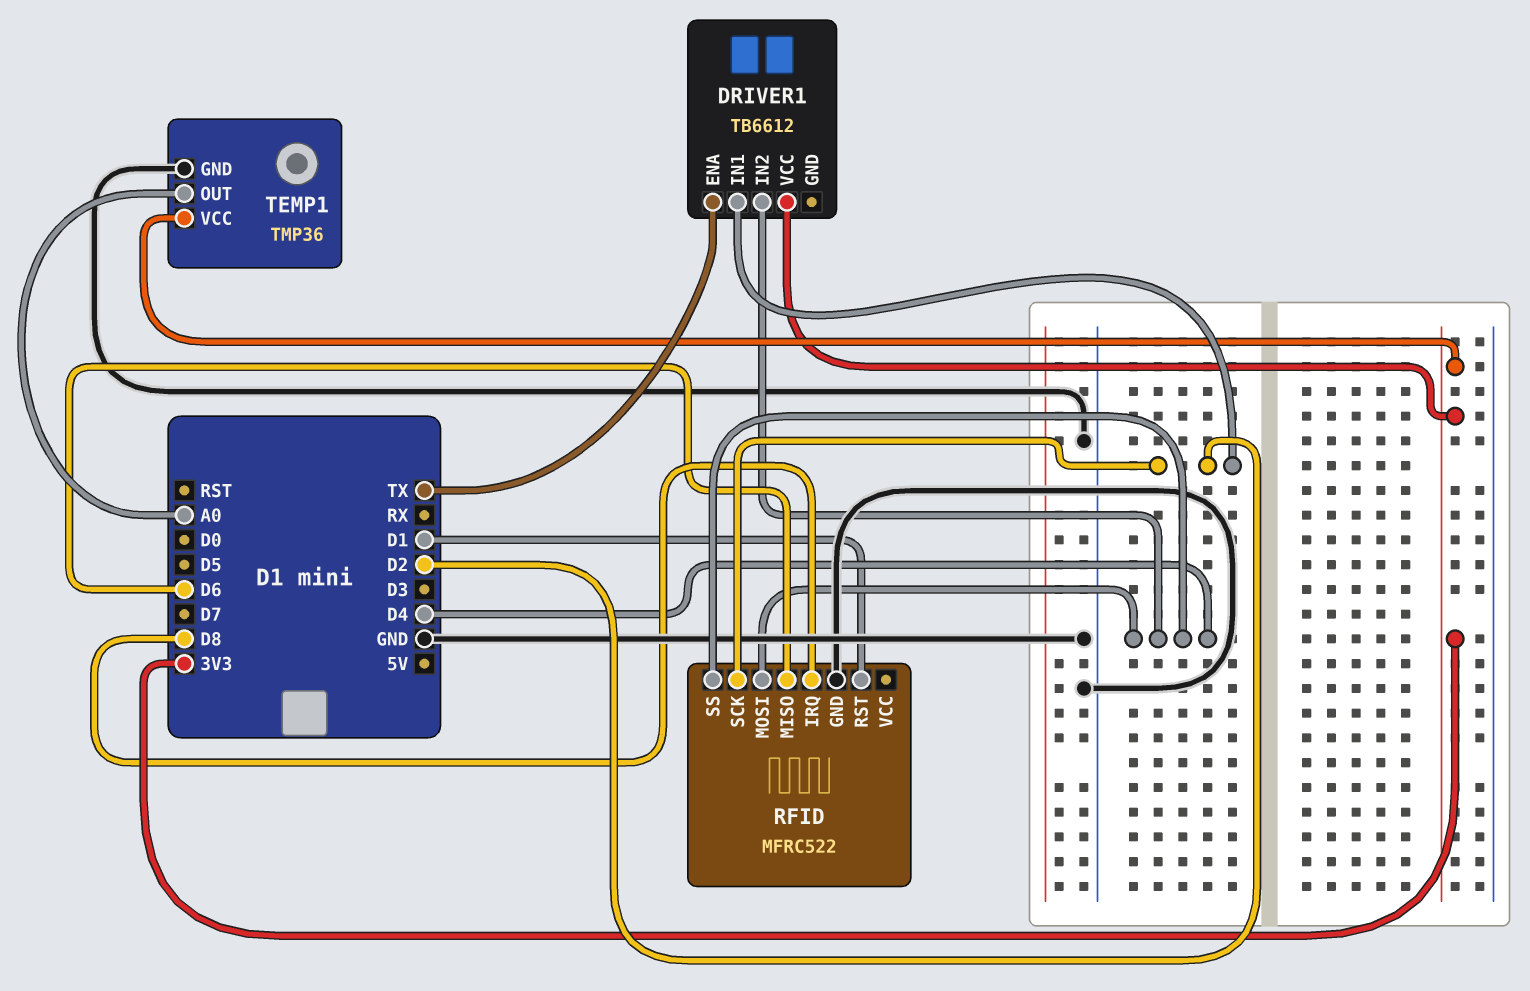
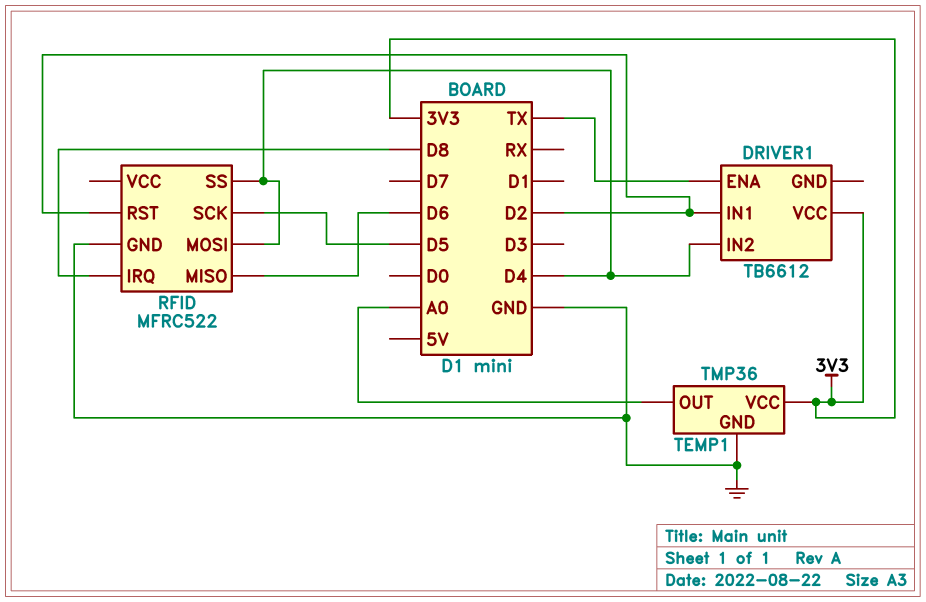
RFID pin RST: D1 -> D2
RFID pin SCK: D2 -> D5

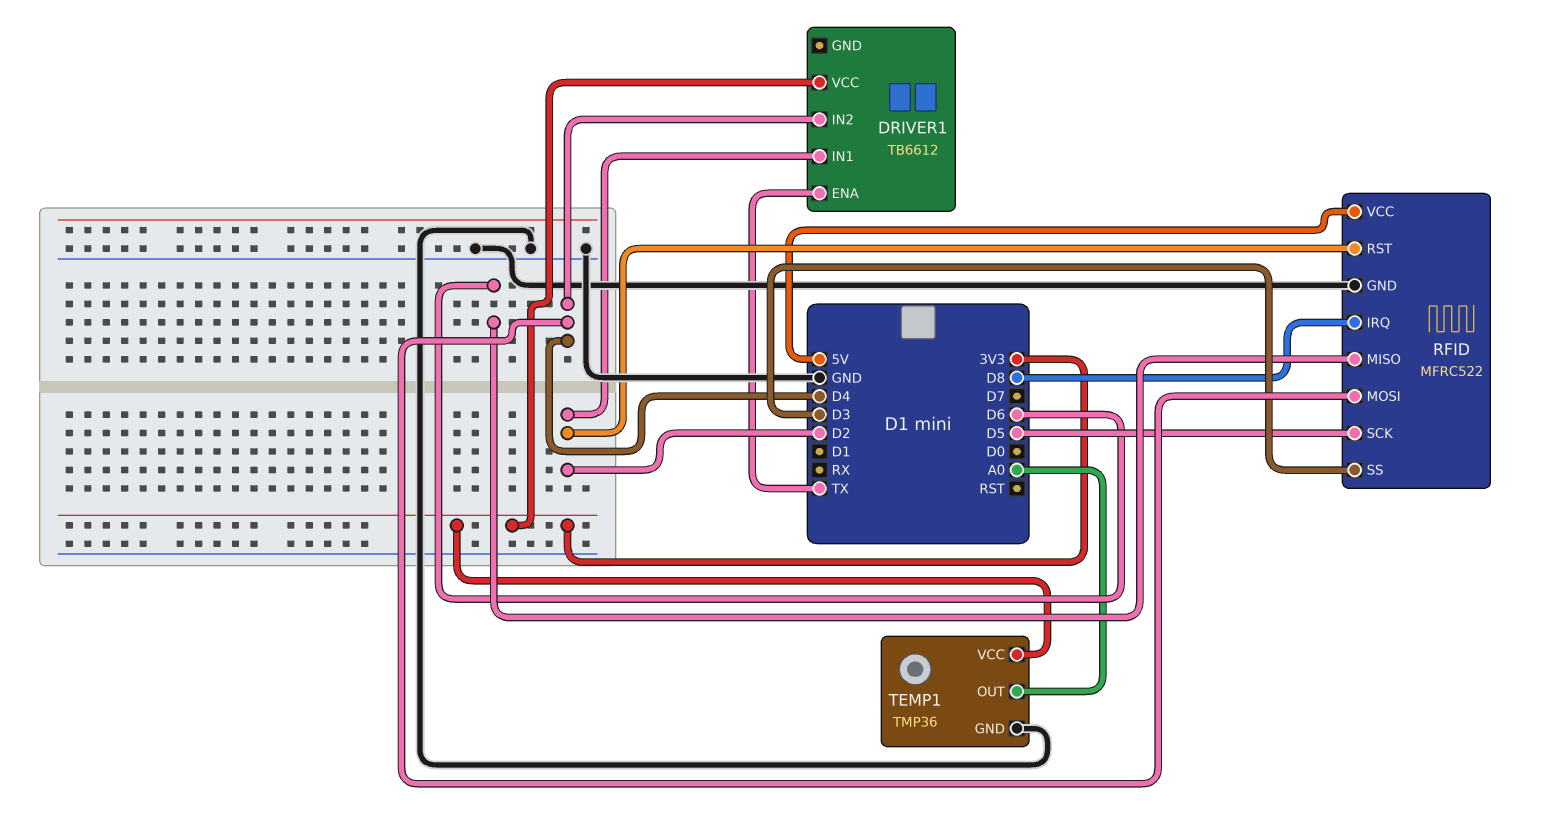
RFID pin SS: D4 -> D3
RFID pin VCC: none -> 5V

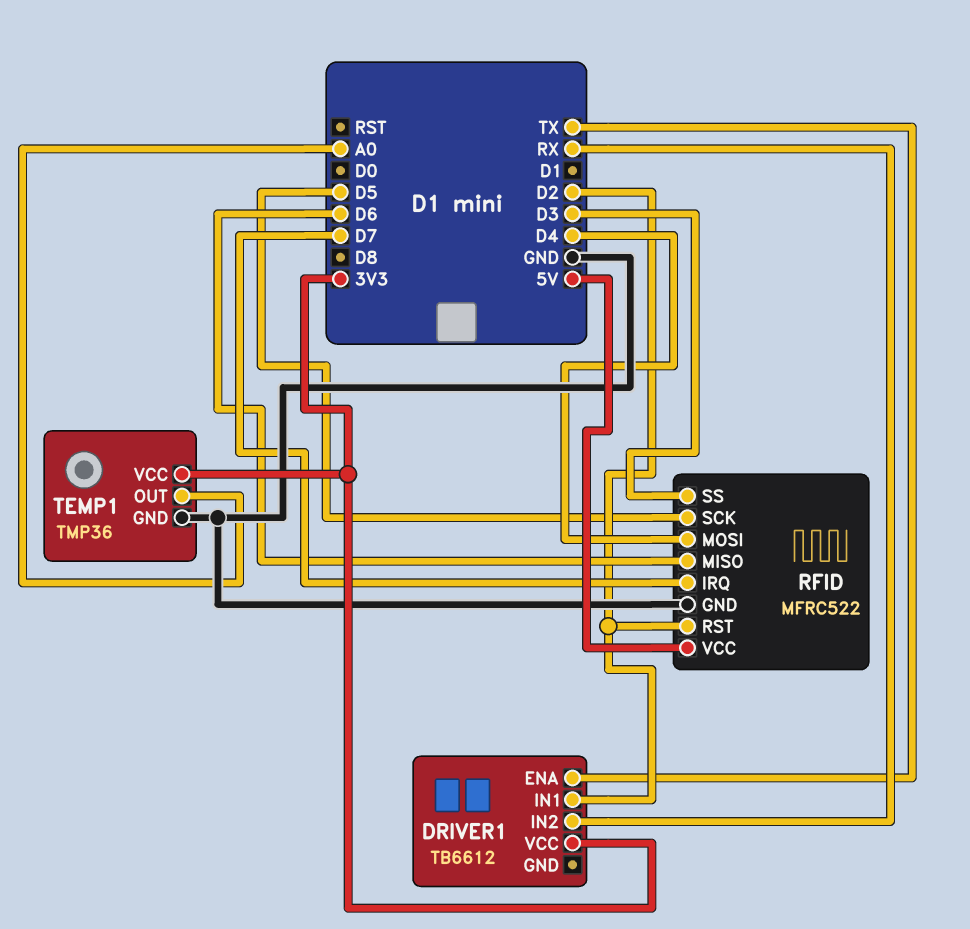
DRIVER1 pin IN2: D4 -> RX
RFID pin IRQ: D8 -> D7

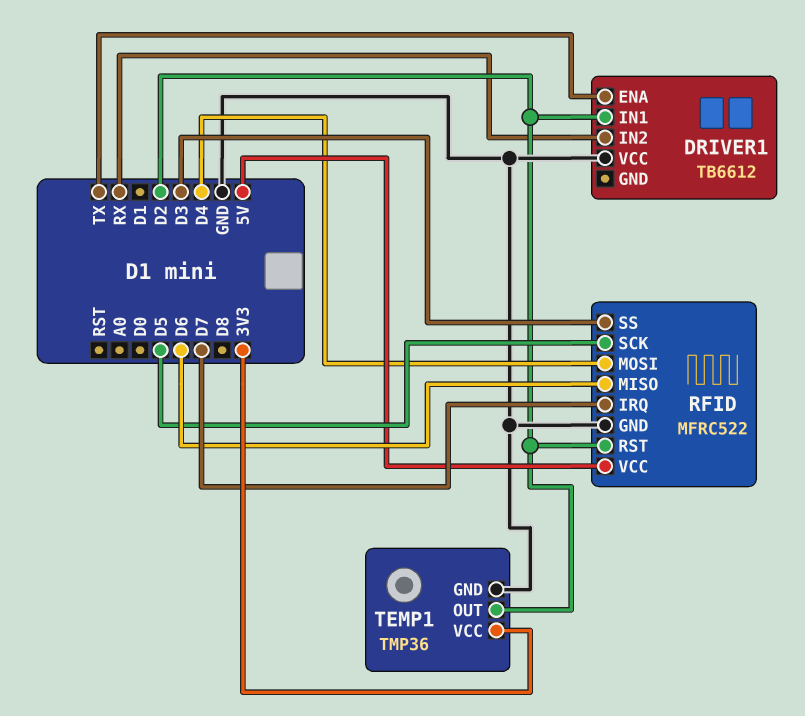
DRIVER1 pin VCC: 3V3 -> GND
TEMP1 pin OUT: A0 -> D2

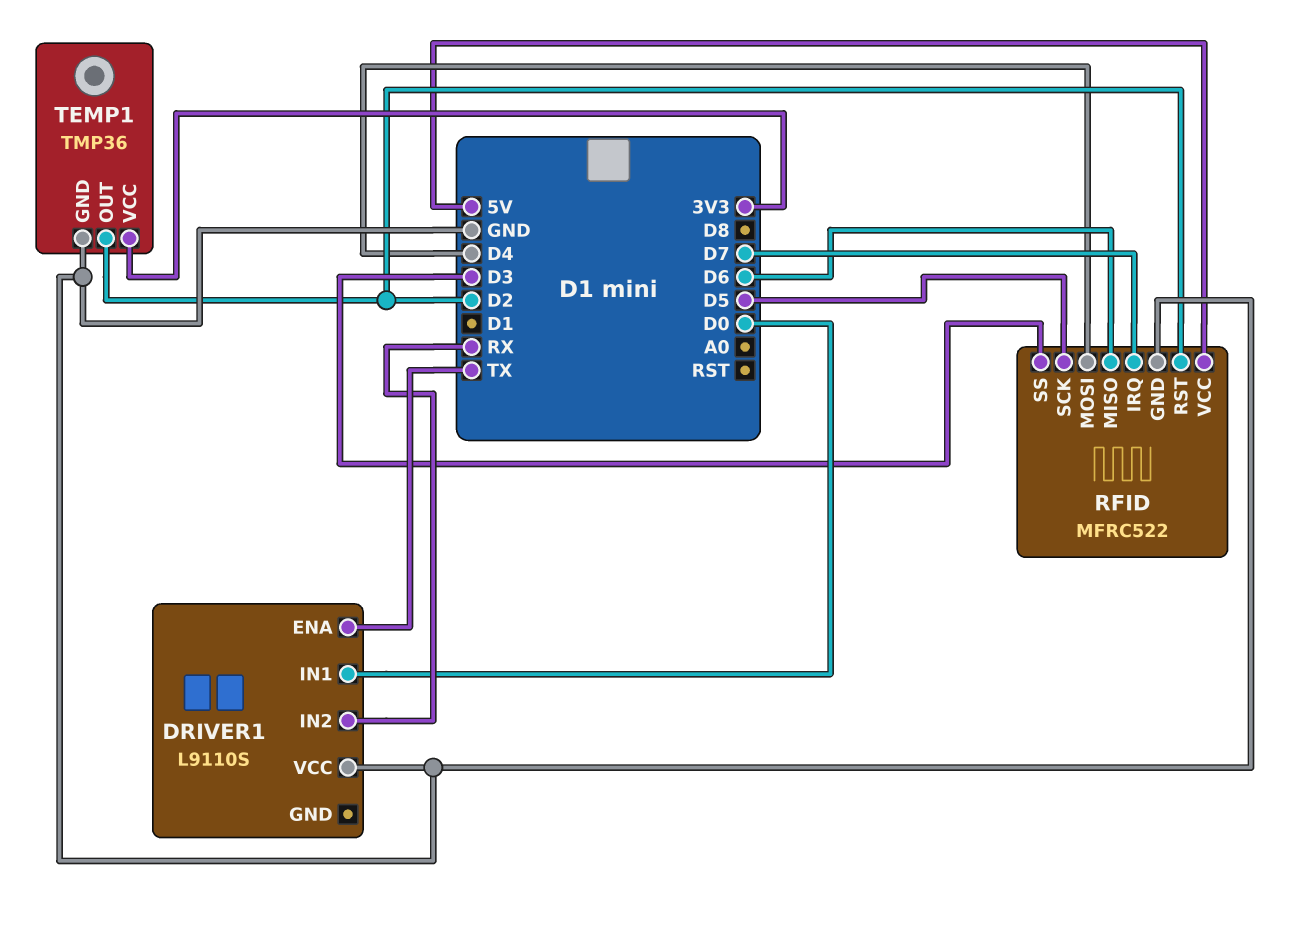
DRIVER1: TB6612 -> L9110S
DRIVER1 pin IN1: D2 -> D0

